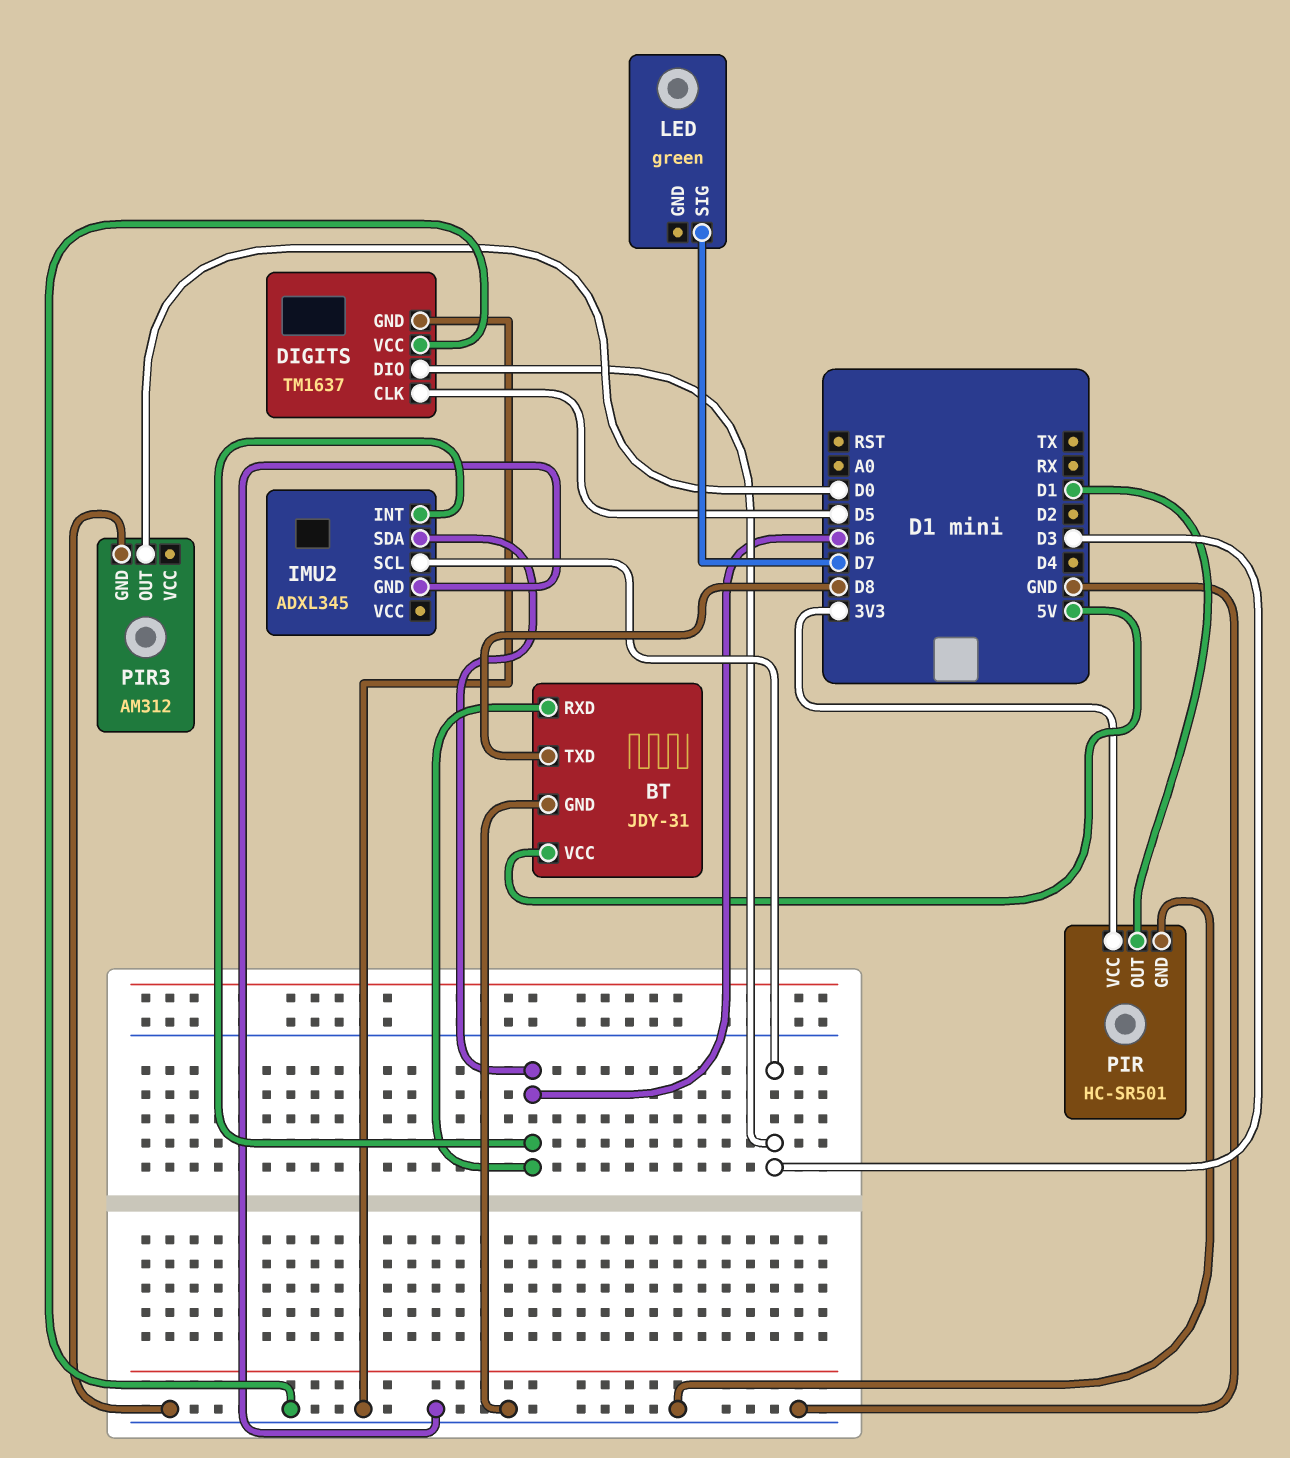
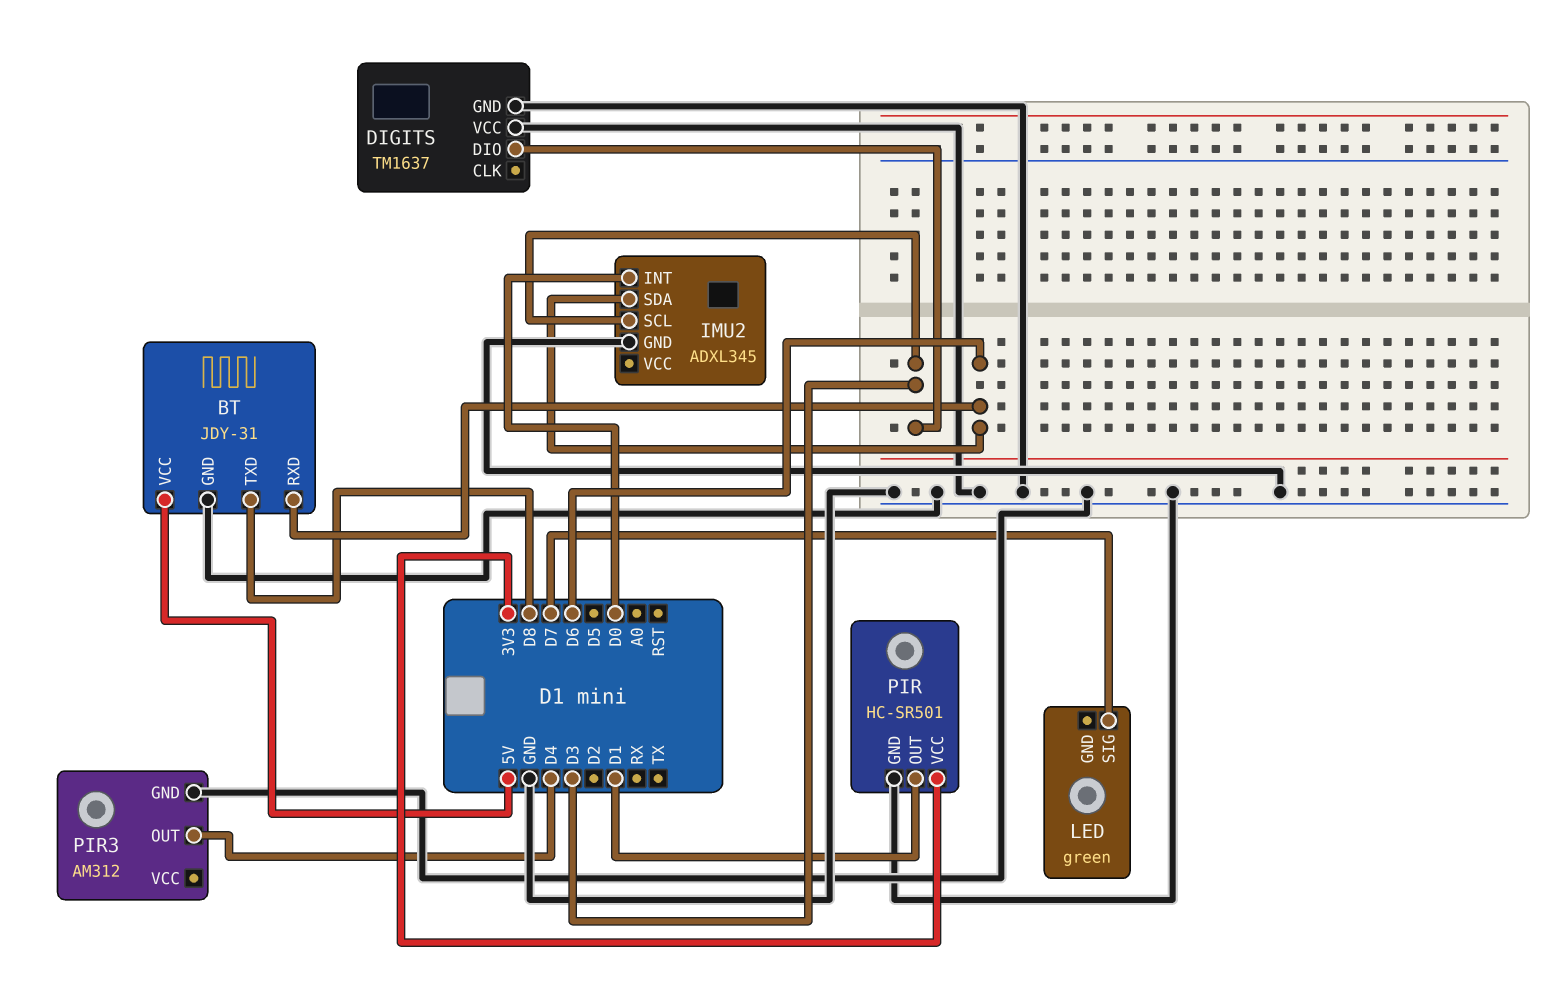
DIGITS pin CLK: D5 -> none
IMU2 pin INT: D6 -> D0
PIR3 pin OUT: D0 -> D4

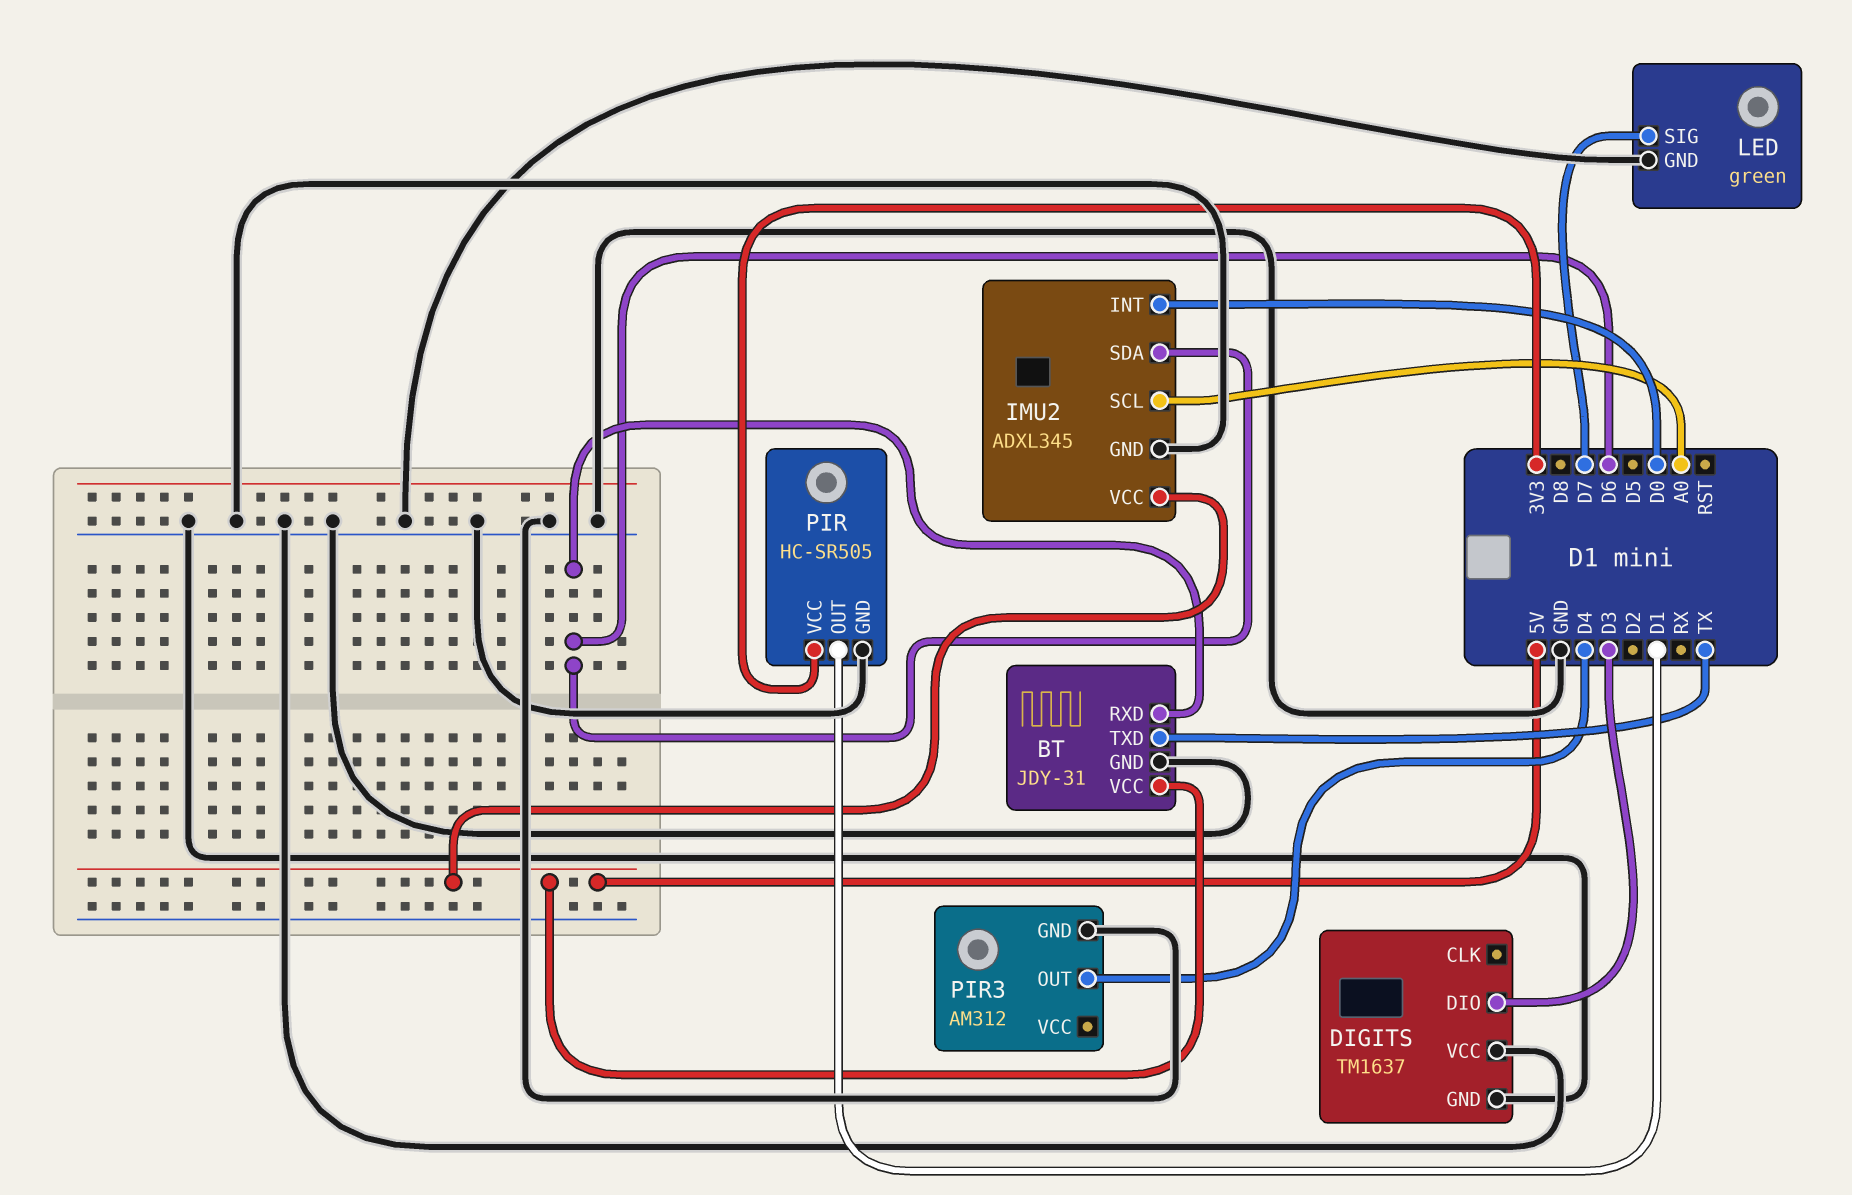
BT pin TXD: D8 -> TX
IMU2 pin SCL: D3 -> A0
IMU2 pin VCC: none -> 5V
LED pin GND: none -> GND
PIR: HC-SR501 -> HC-SR505

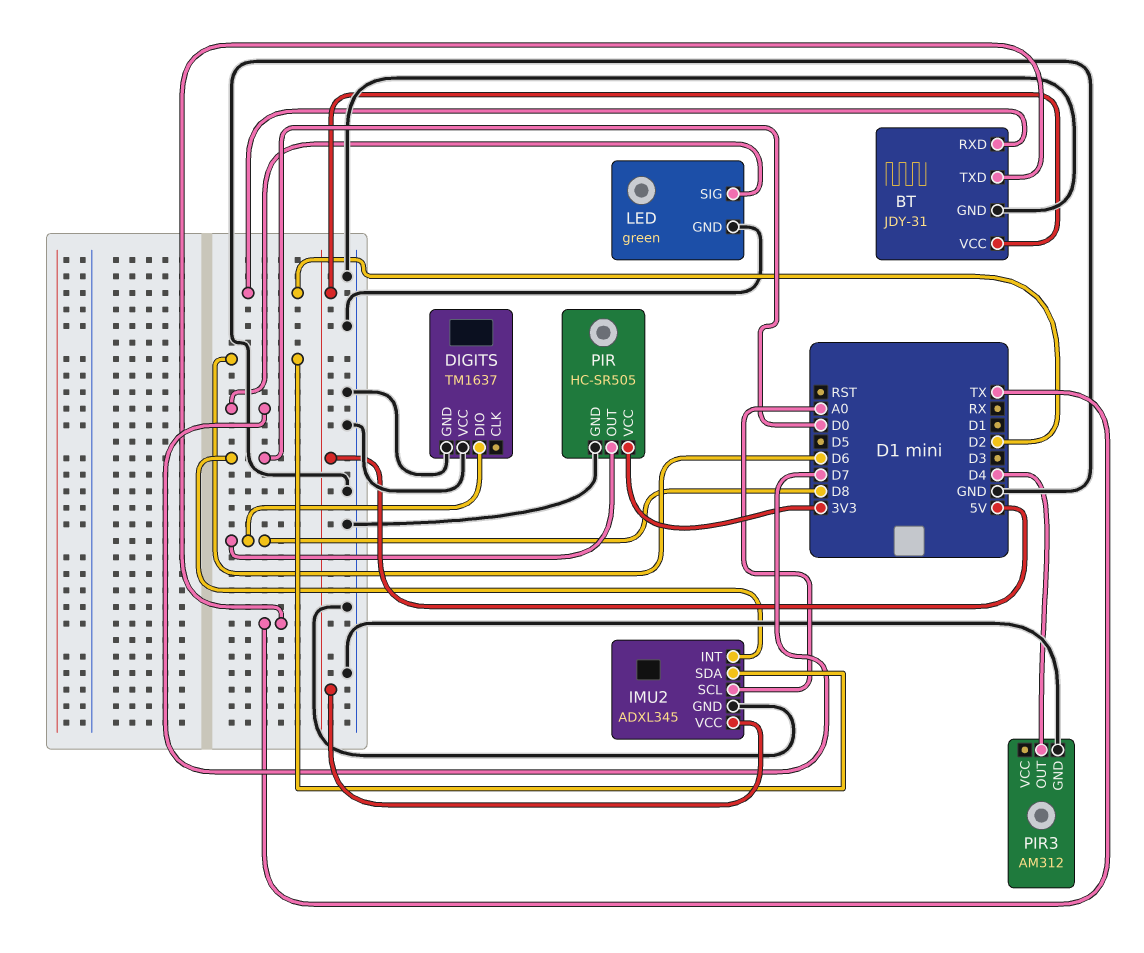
BT pin RXD: D6 -> D2
DIGITS pin DIO: D3 -> D8
PIR pin OUT: D1 -> D8

